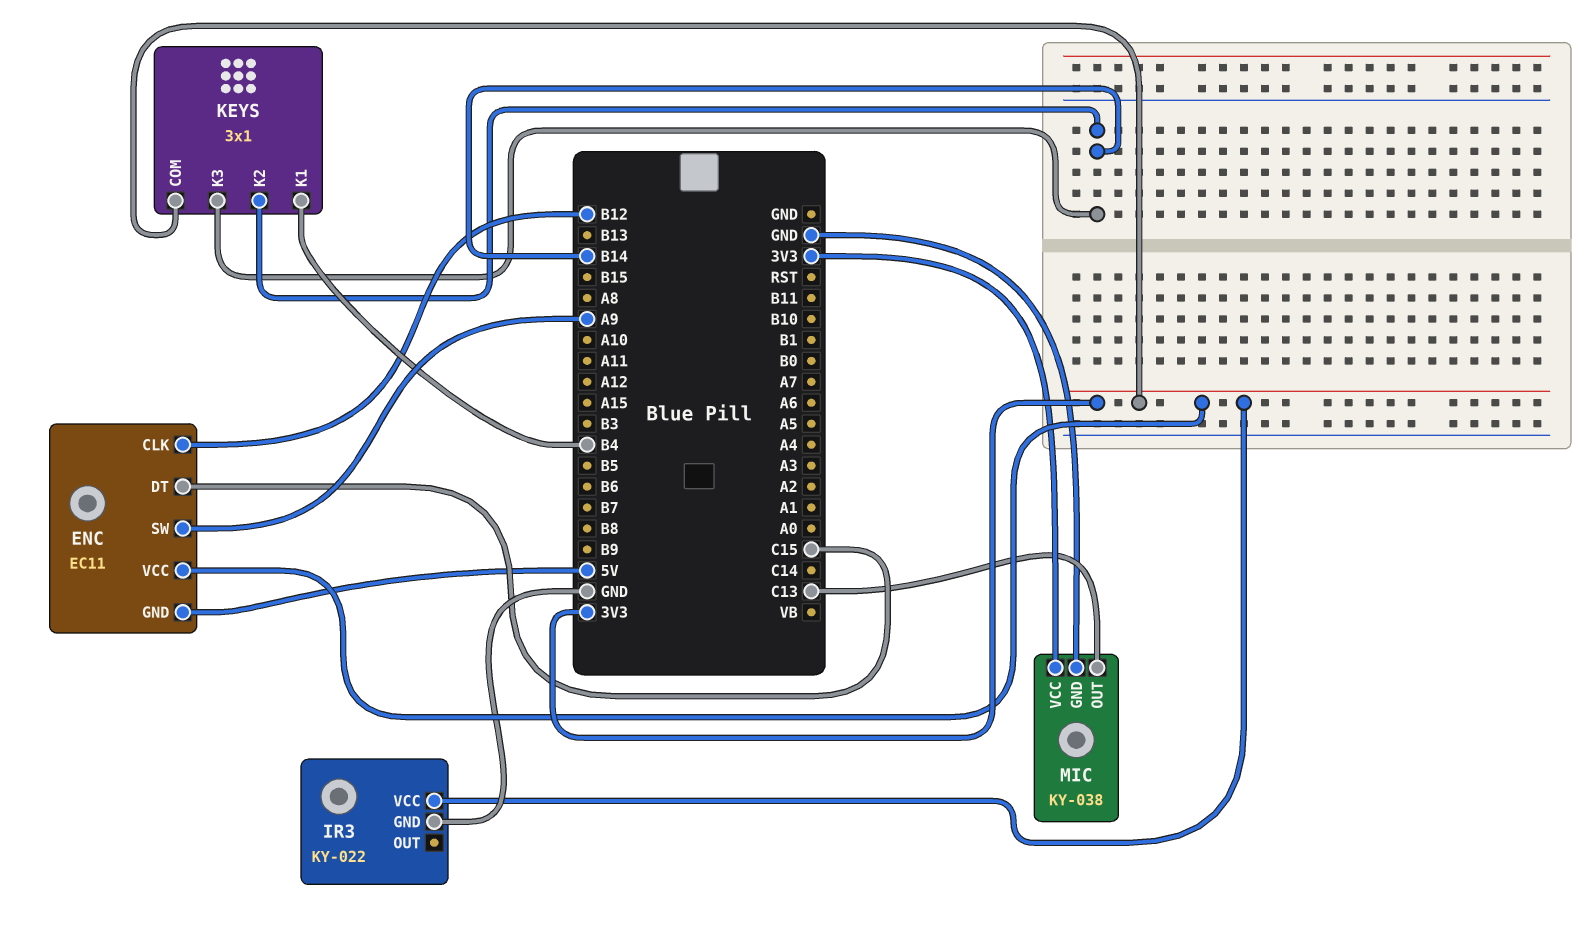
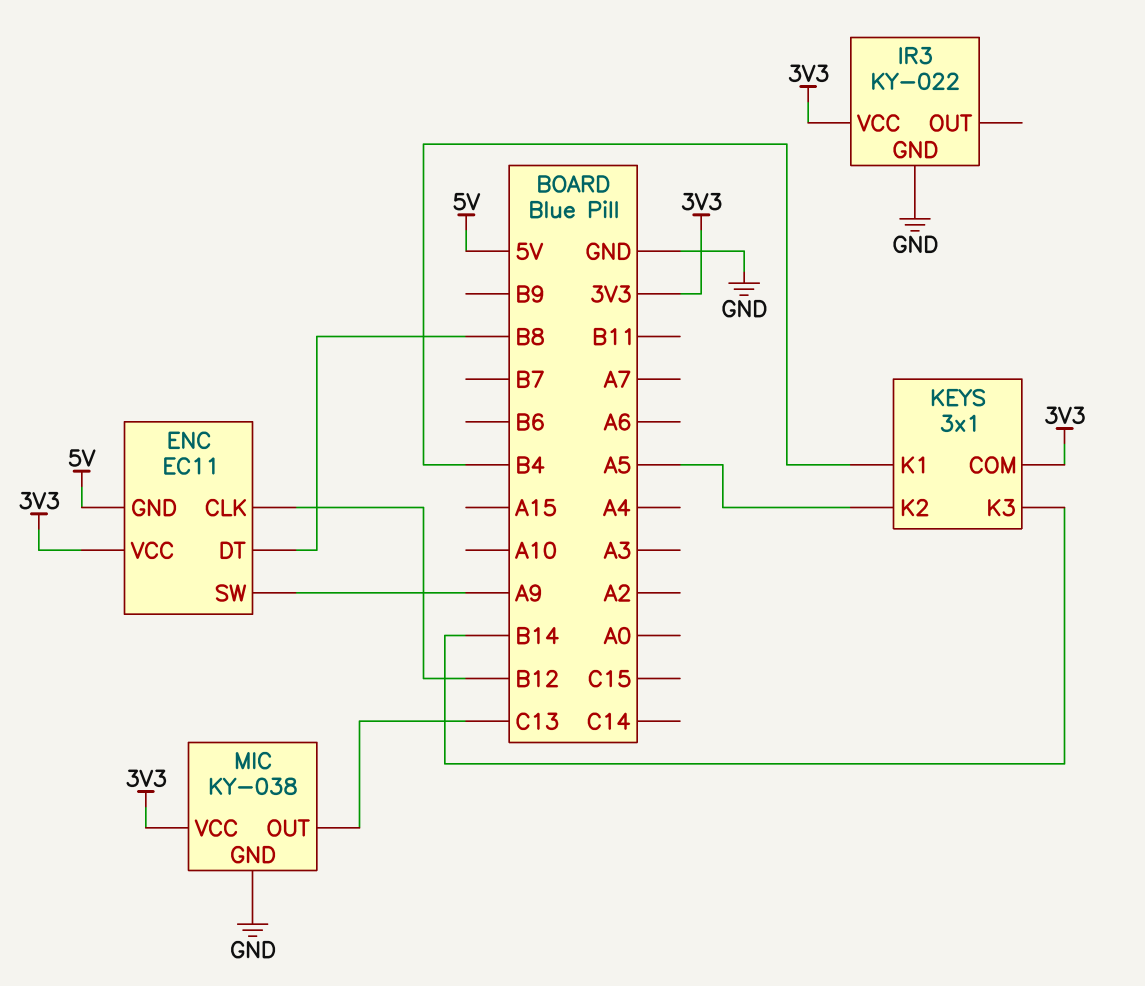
ENC pin DT: C15 -> B8
KEYS pin K2: B14 -> A5

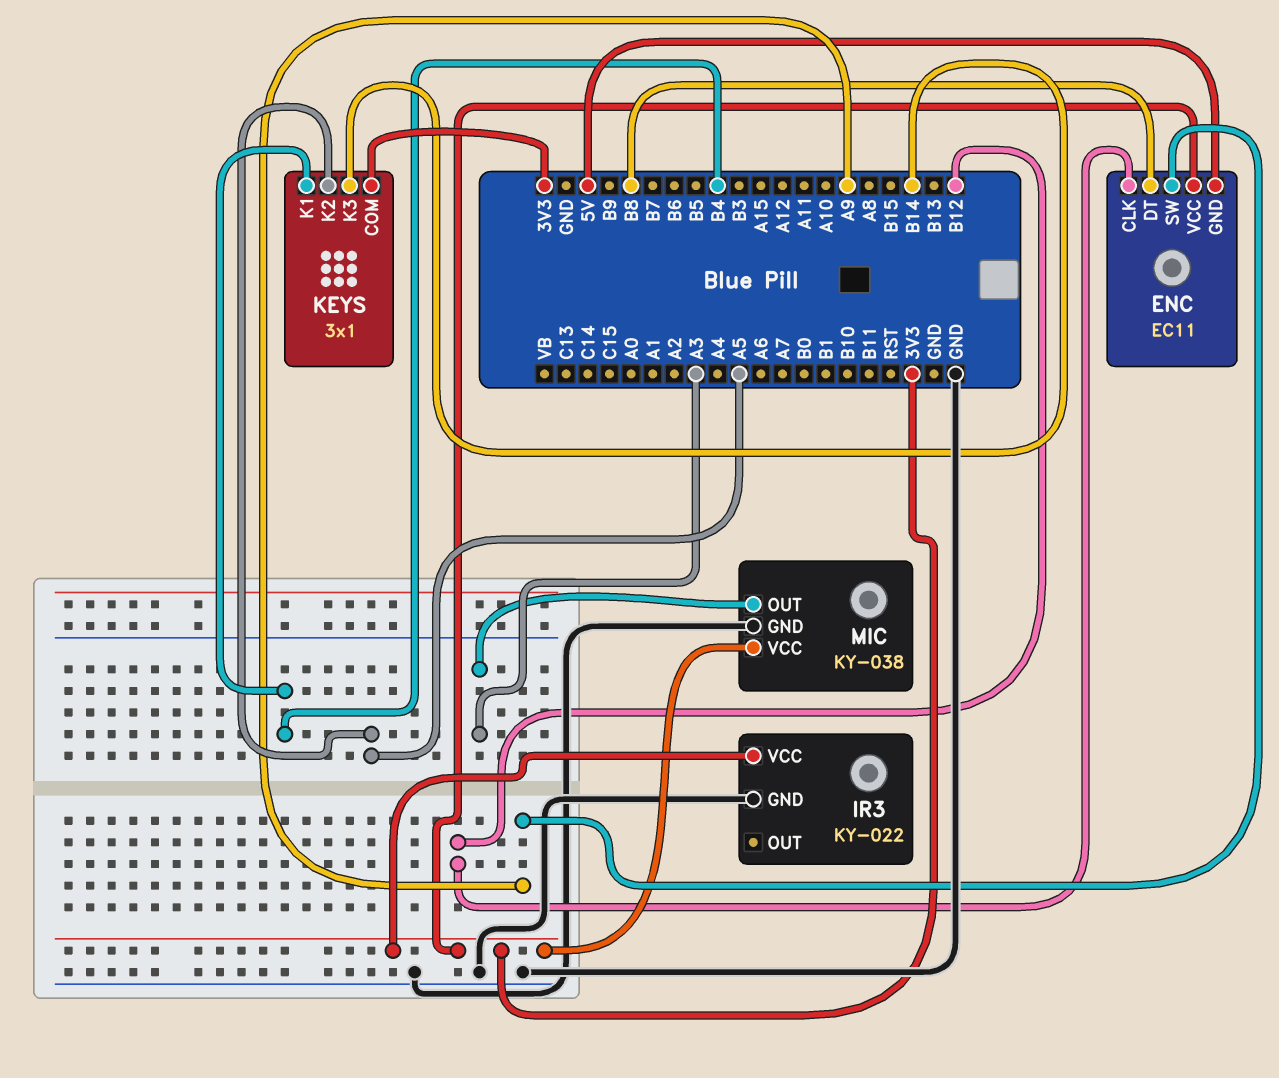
MIC pin OUT: C13 -> A3

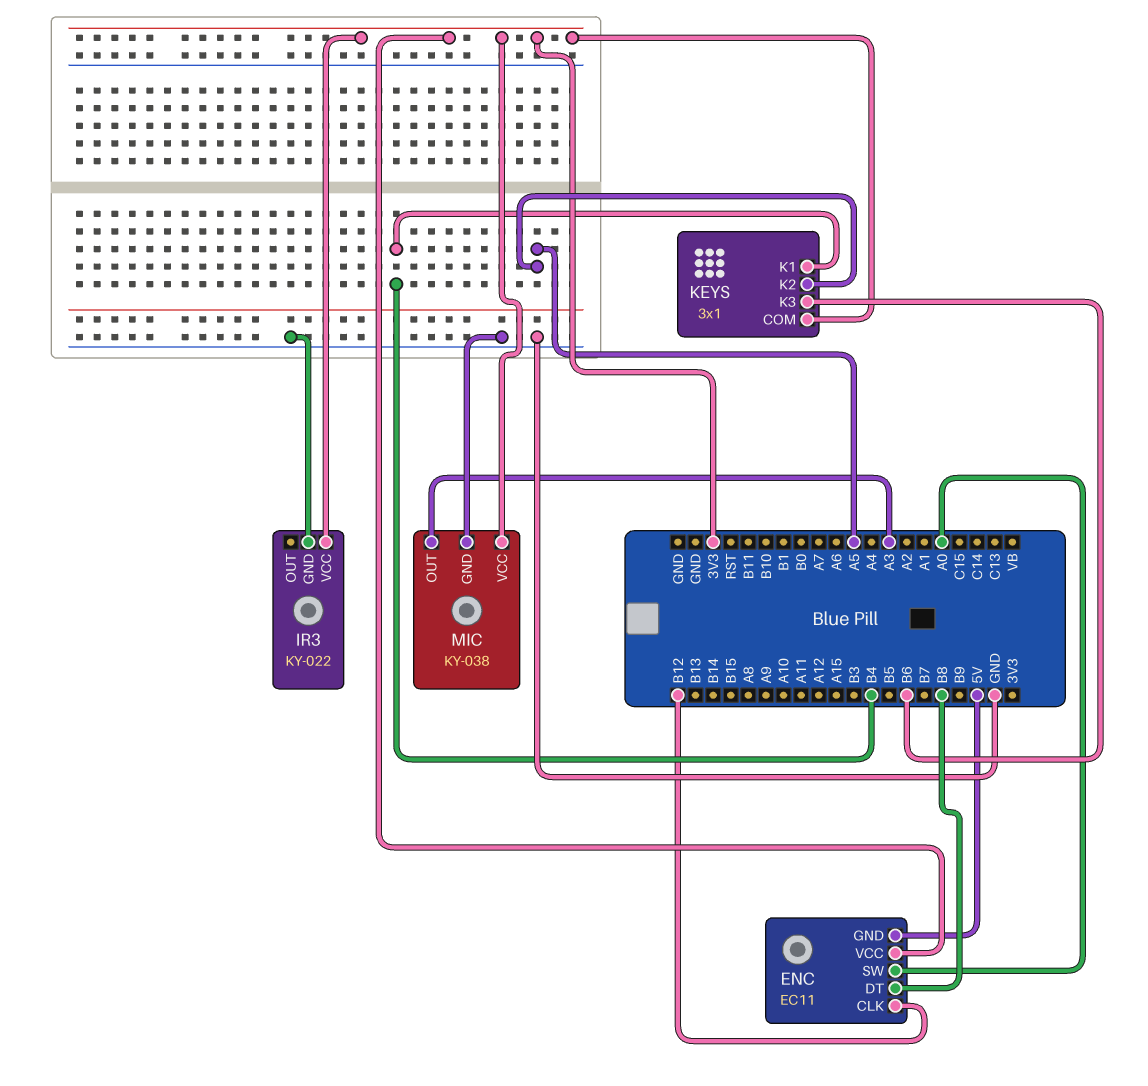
ENC pin SW: A9 -> A0
KEYS pin K3: B14 -> B6

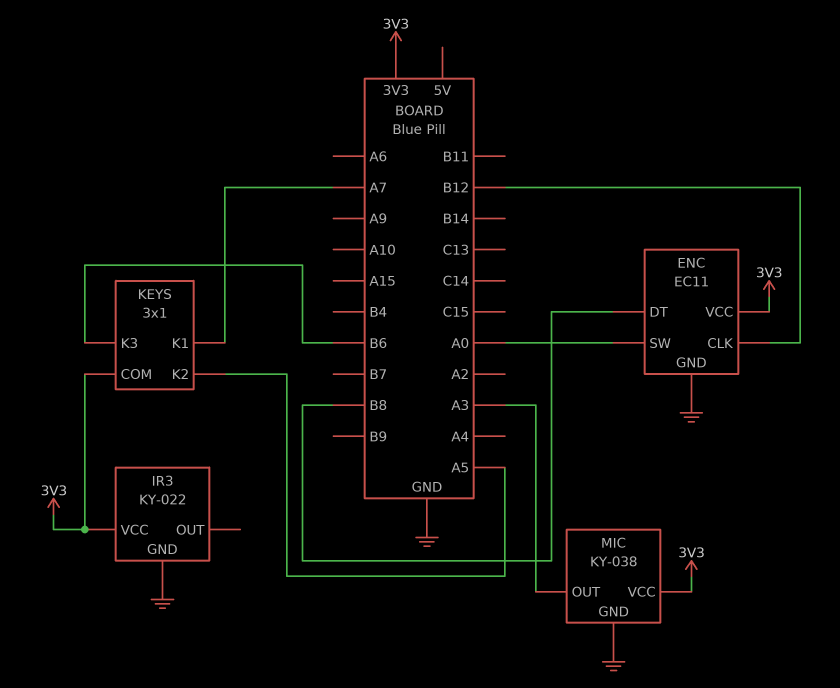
ENC pin GND: 5V -> GND
KEYS pin K1: B4 -> A7

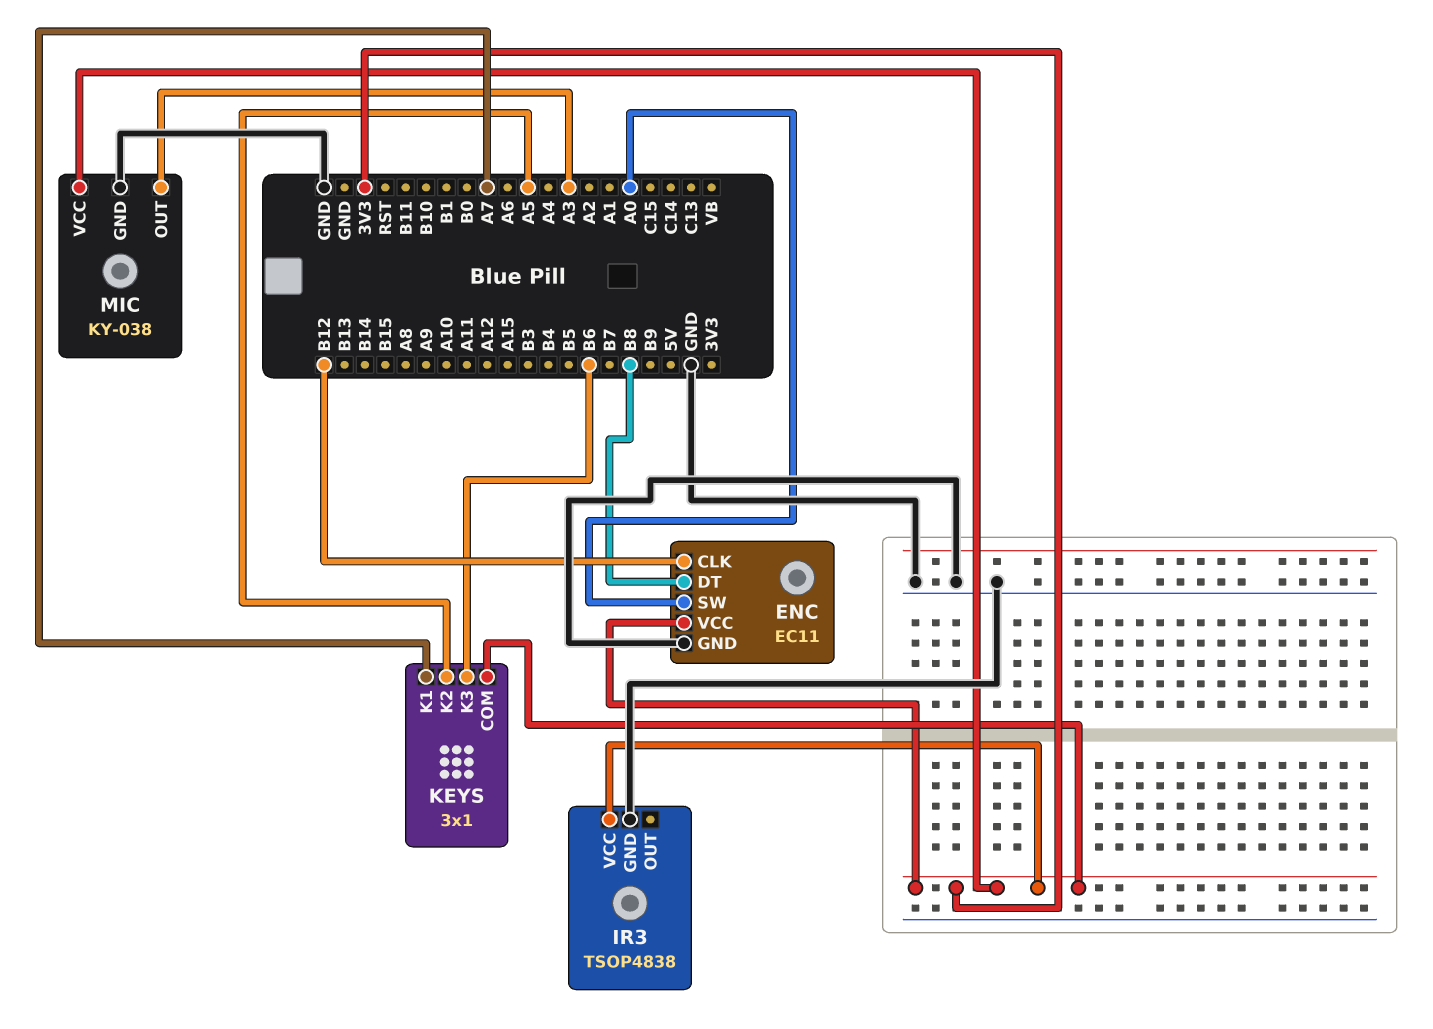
IR3: KY-022 -> TSOP4838

